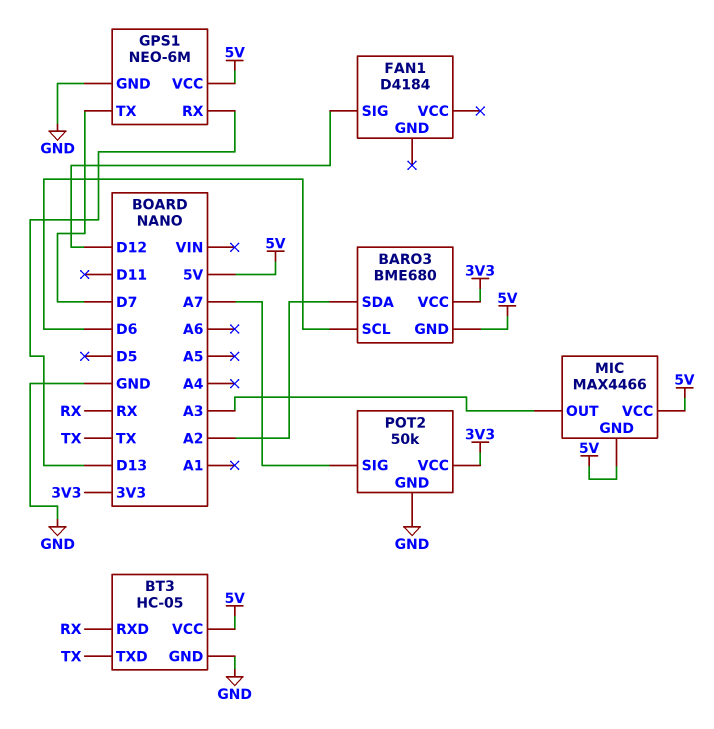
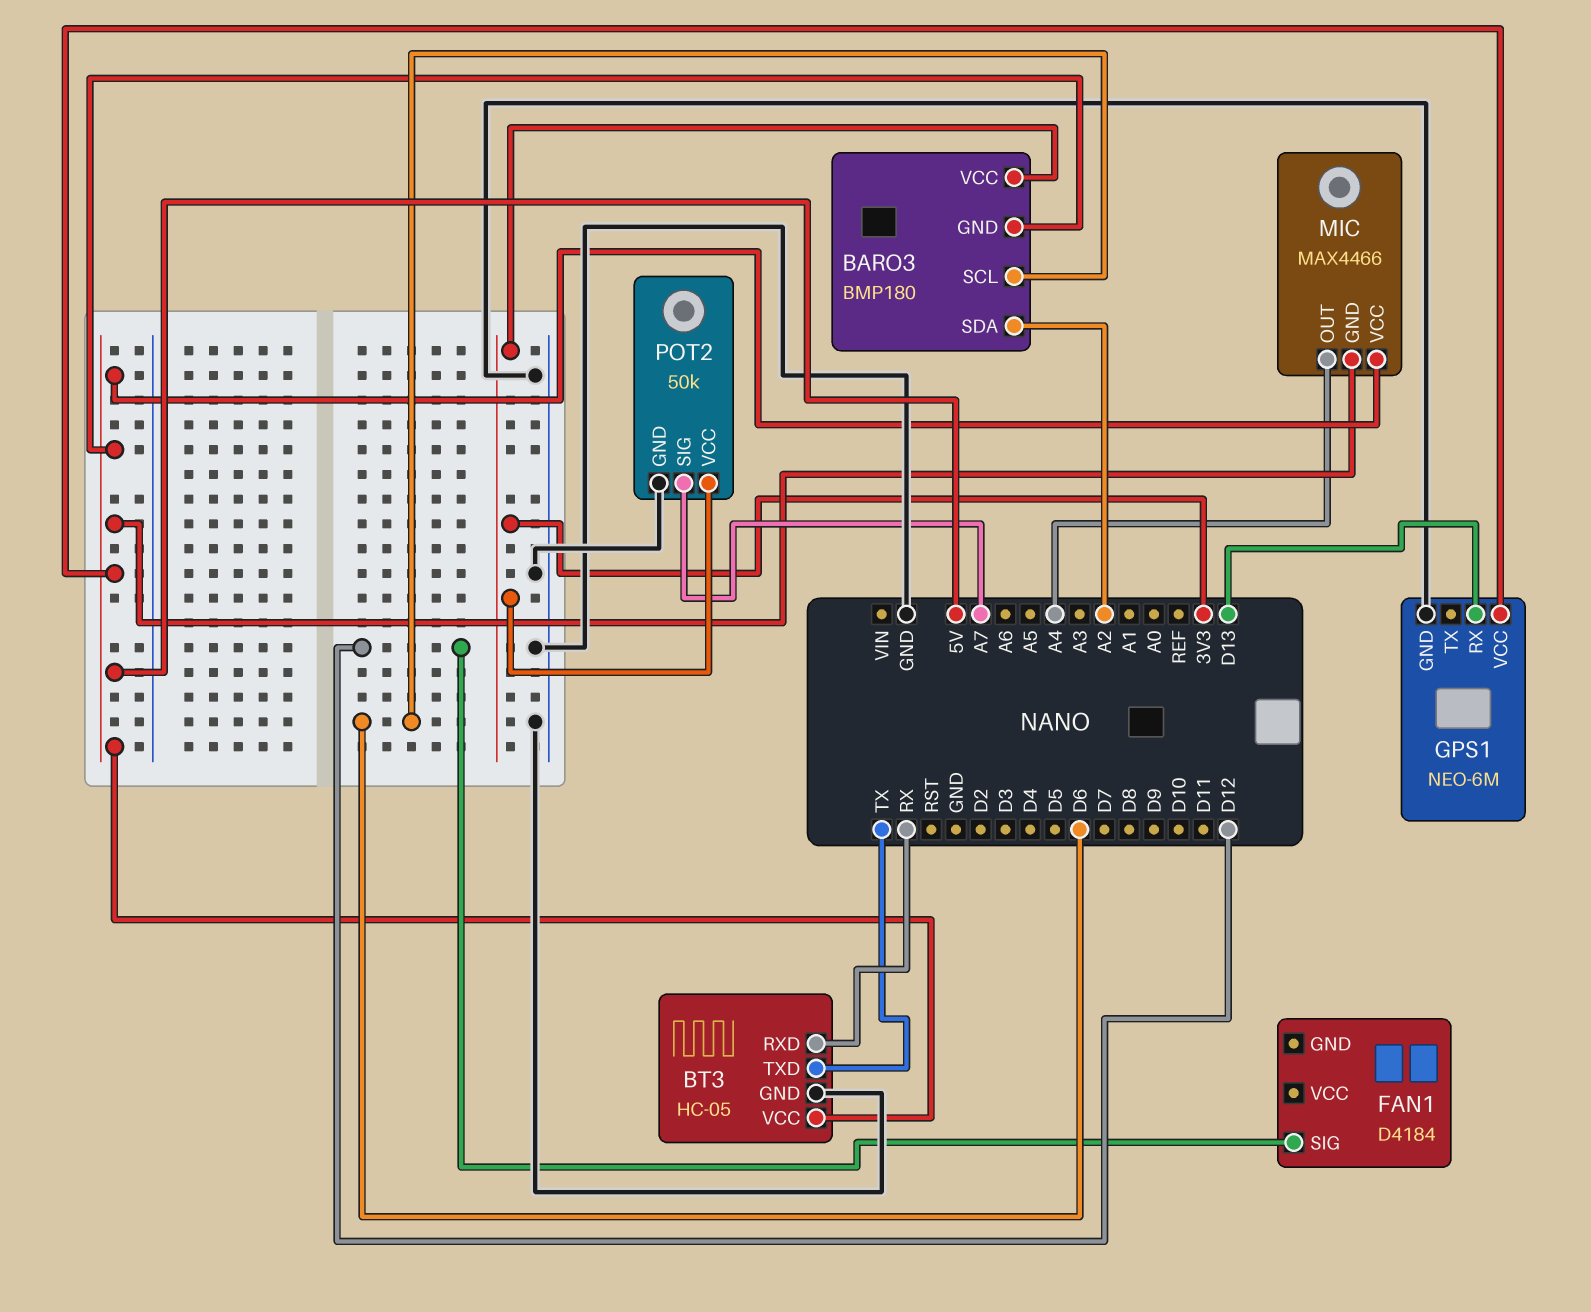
BARO3: BME680 -> BMP180
GPS1 pin TX: D7 -> none
MIC pin OUT: A3 -> A4

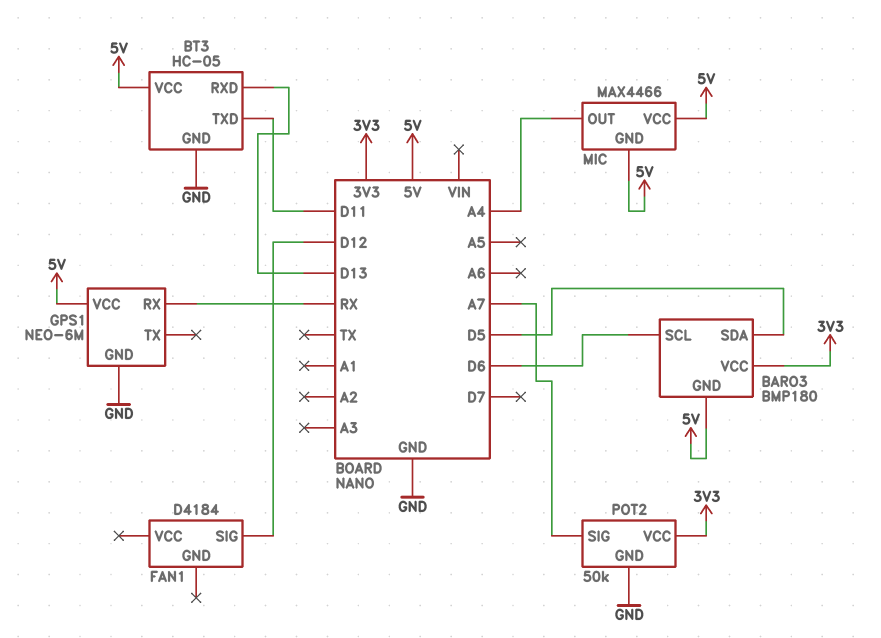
BARO3 pin SDA: A2 -> D5
BT3 pin RXD: RX -> D13
BT3 pin TXD: TX -> D11
GPS1 pin RX: D13 -> RX

